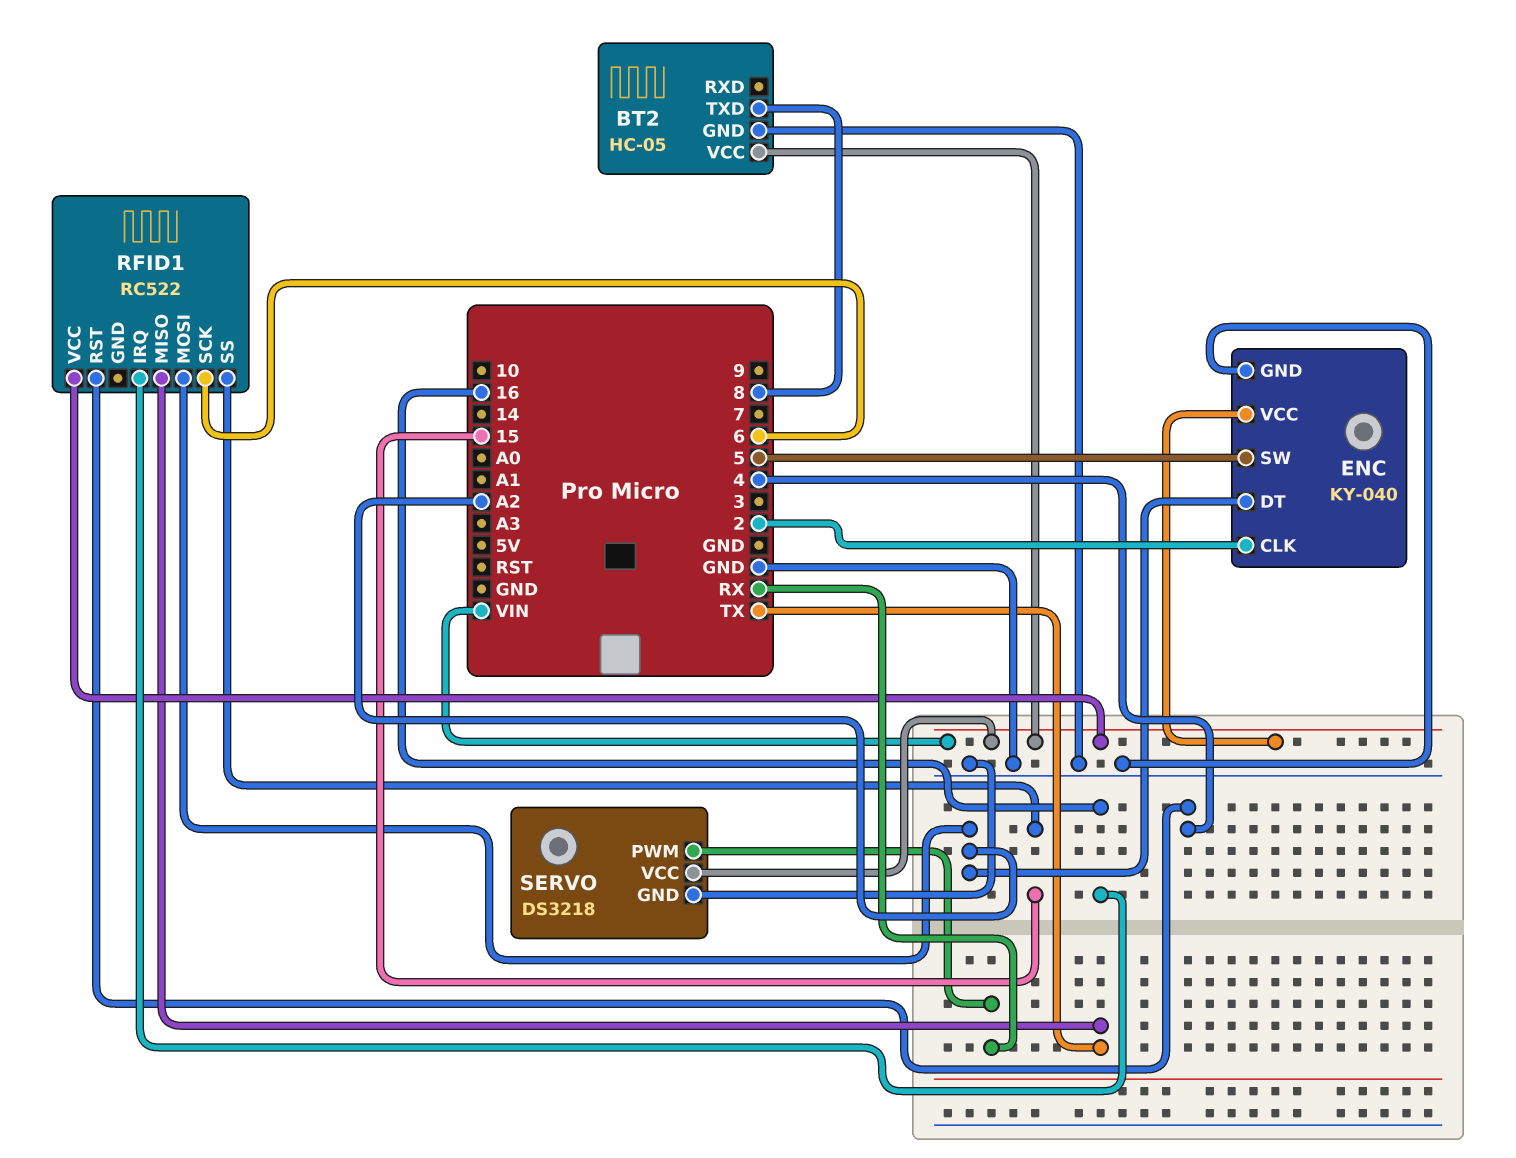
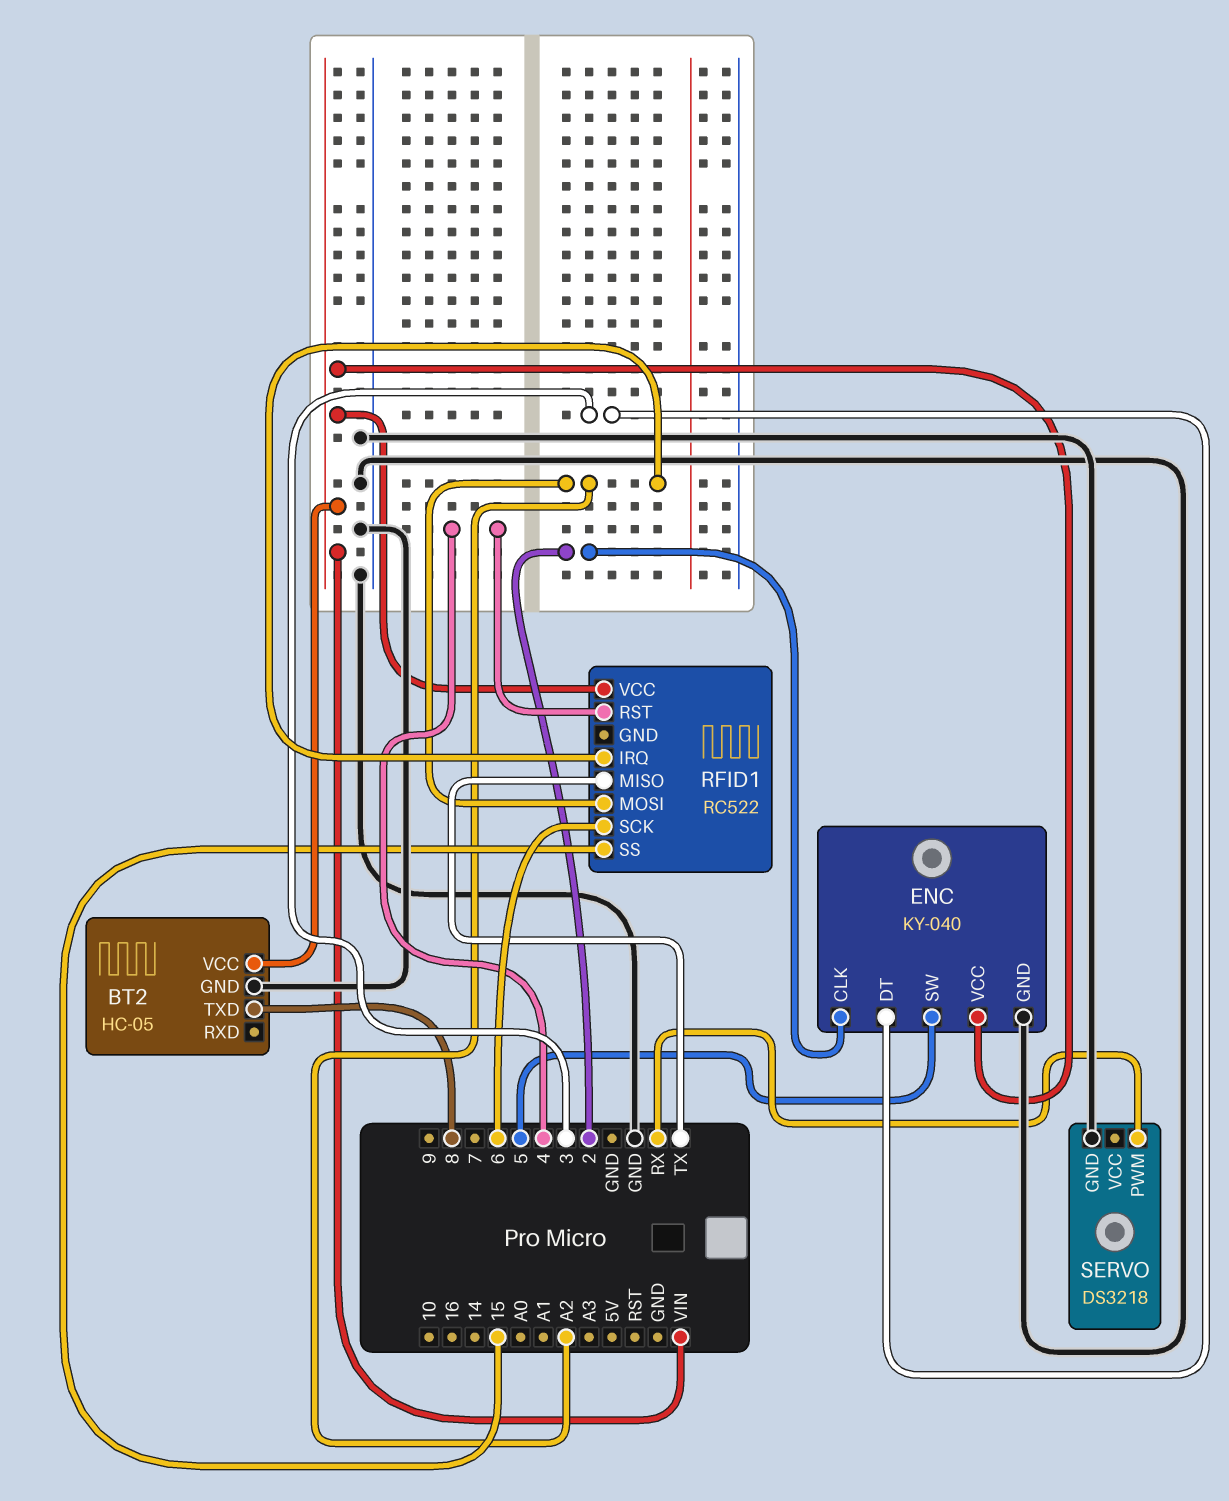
ENC pin DT: A2 -> 3
RFID1 pin IRQ: 16 -> A2
SERVO pin VCC: VIN -> none

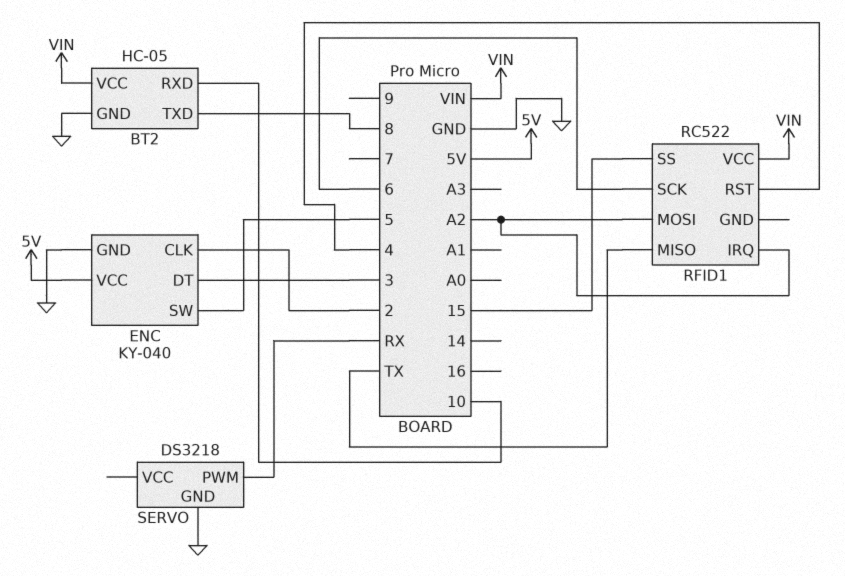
BT2 pin RXD: none -> 10
ENC pin VCC: VIN -> 5V

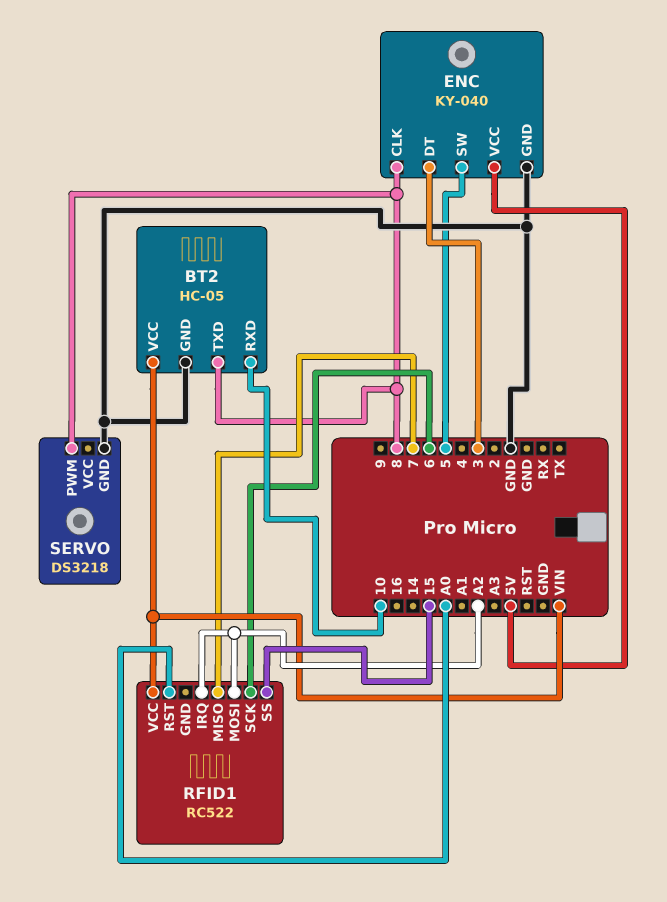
ENC pin CLK: 2 -> 8
RFID1 pin MISO: TX -> 7
RFID1 pin RST: 4 -> A0
SERVO pin PWM: RX -> 8

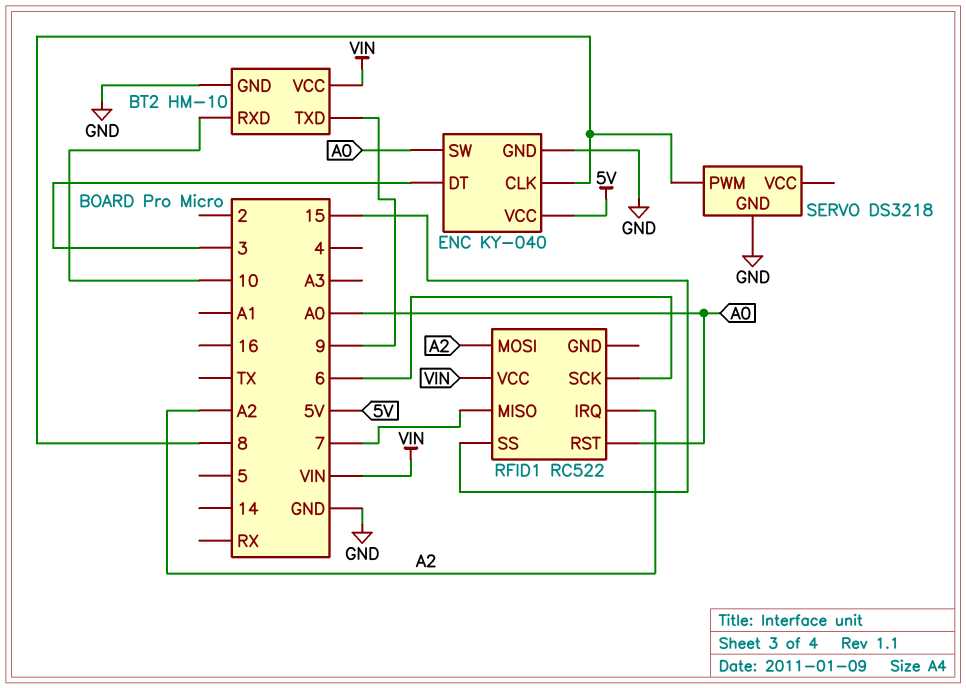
BT2: HC-05 -> HM-10
BT2 pin TXD: 8 -> 9
ENC pin SW: 5 -> A0

